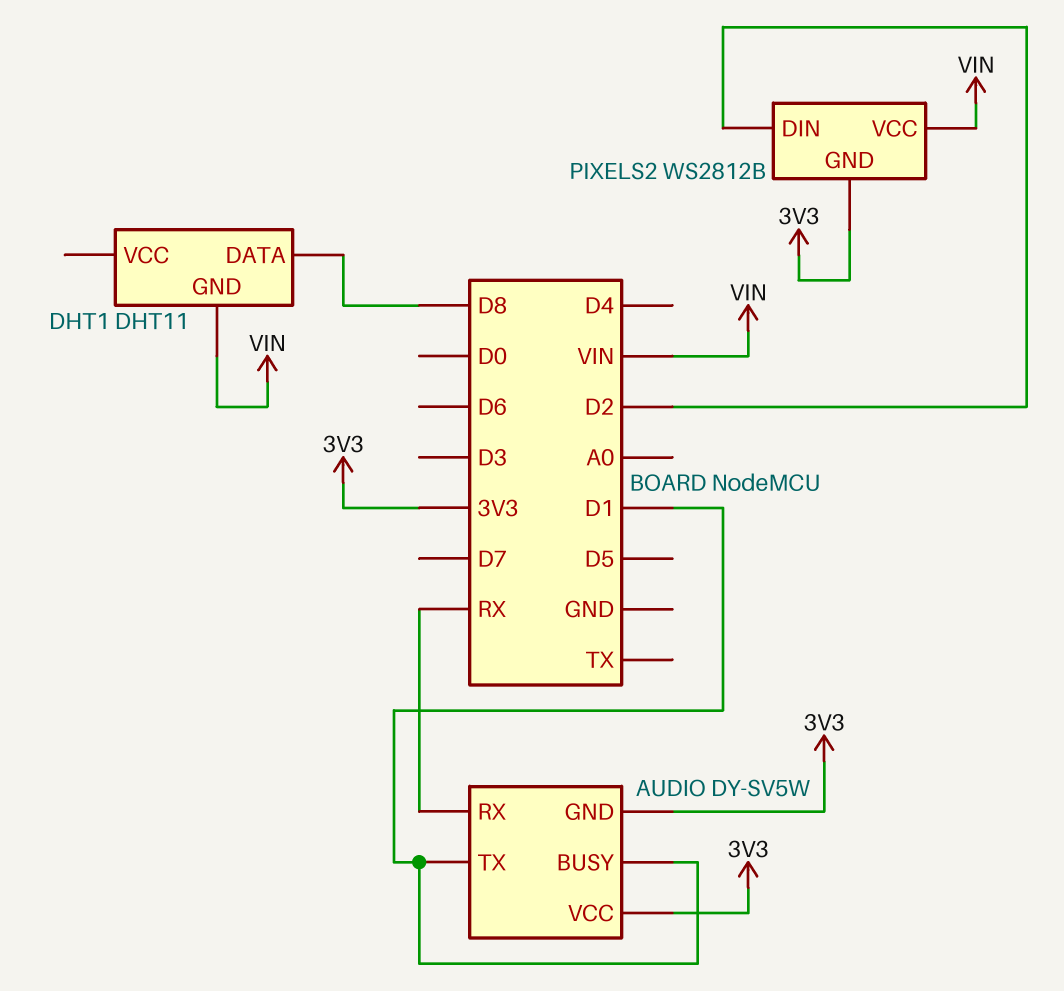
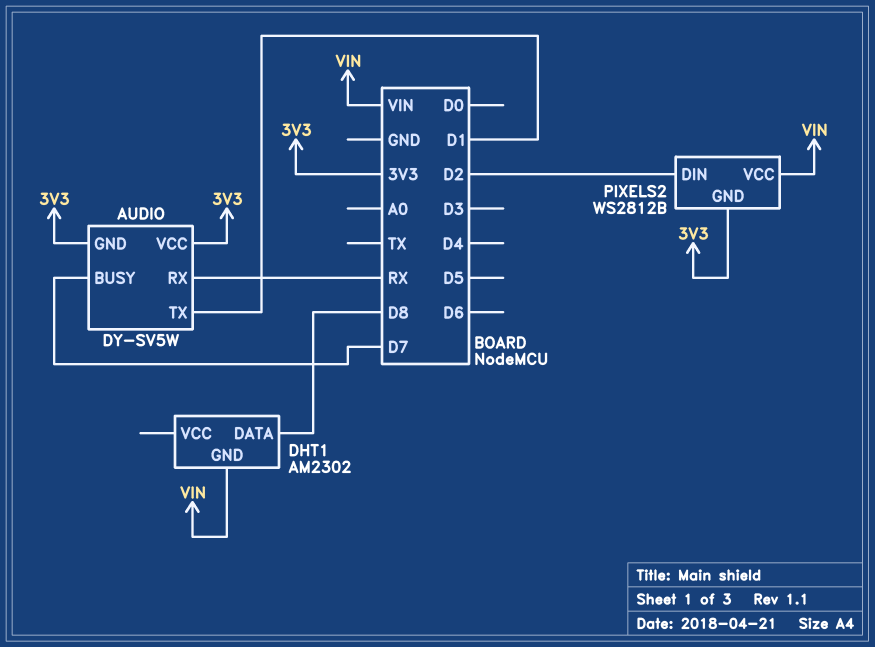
AUDIO pin BUSY: D1 -> D7
DHT1: DHT11 -> AM2302

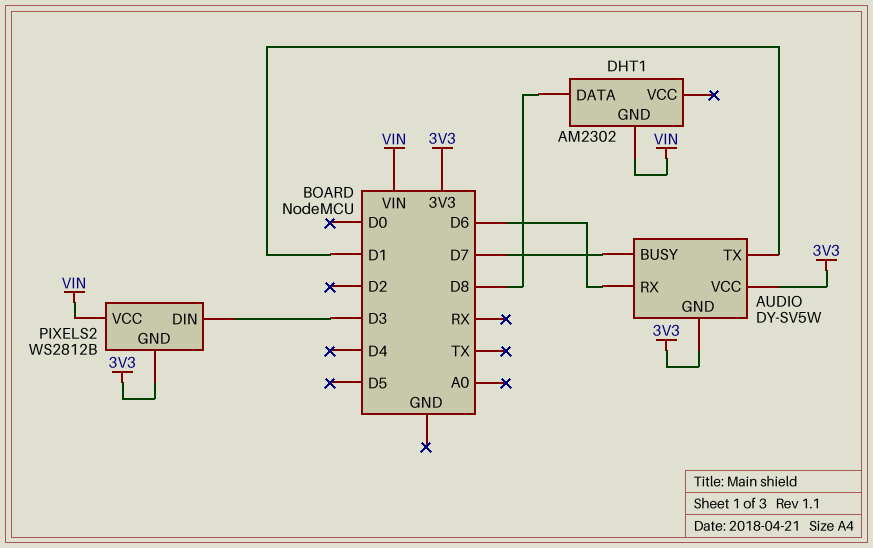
AUDIO pin RX: RX -> D6
PIXELS2 pin DIN: D2 -> D3

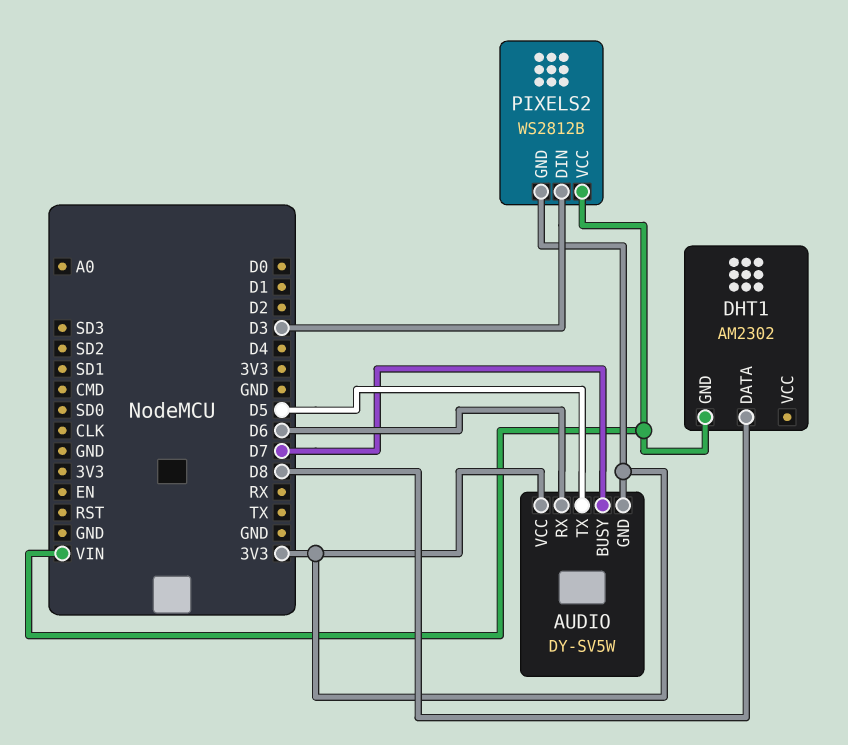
AUDIO pin TX: D1 -> D5

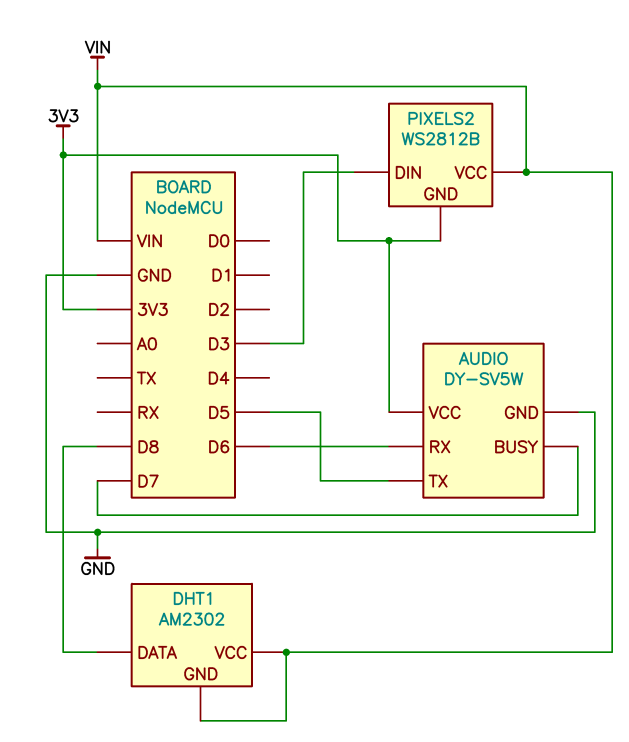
AUDIO pin GND: 3V3 -> GND
DHT1 pin VCC: none -> VIN

